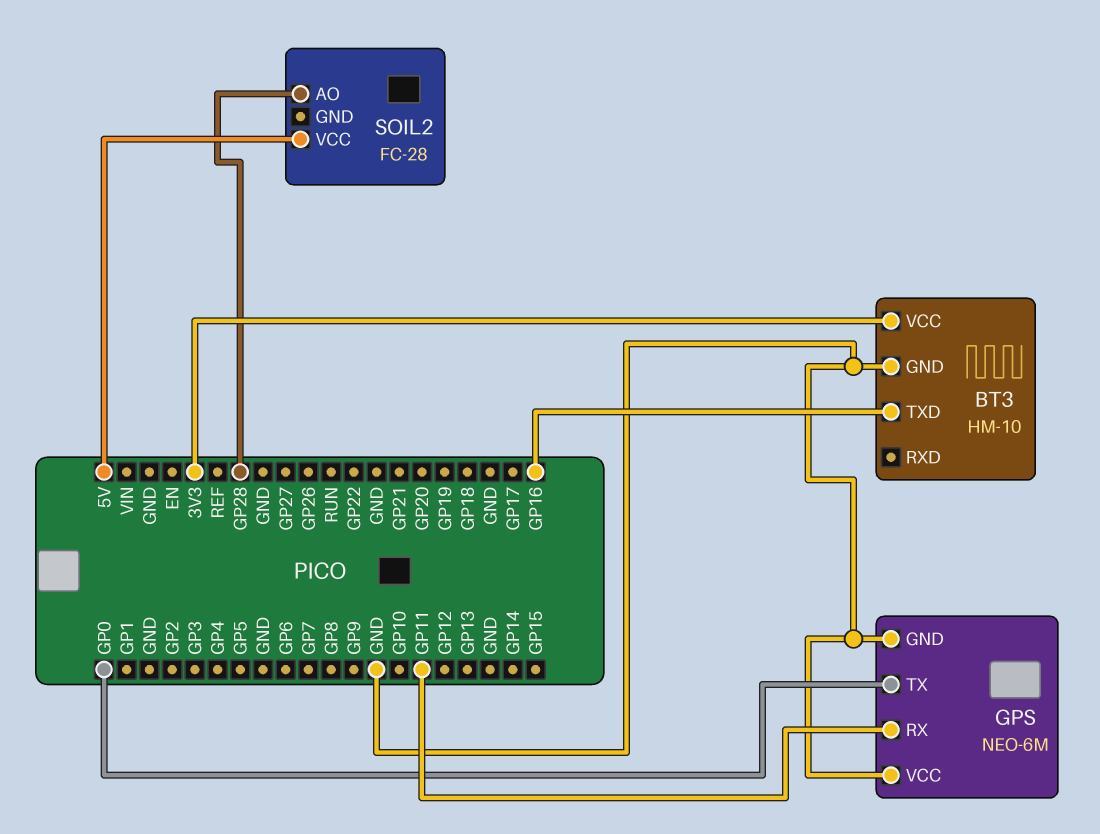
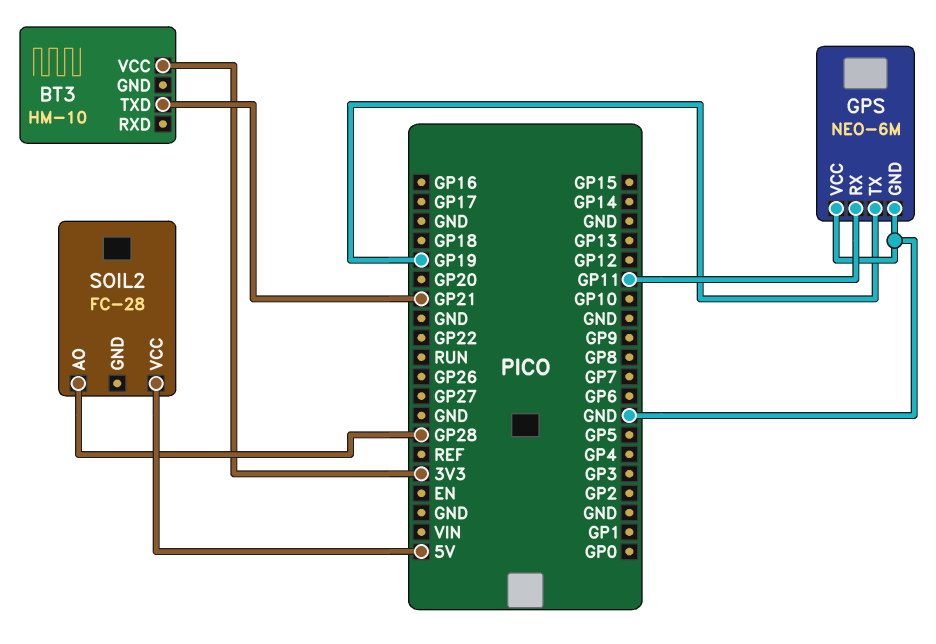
BT3 pin GND: GND -> none
BT3 pin TXD: GP16 -> GP21
GPS pin TX: GP0 -> GP19

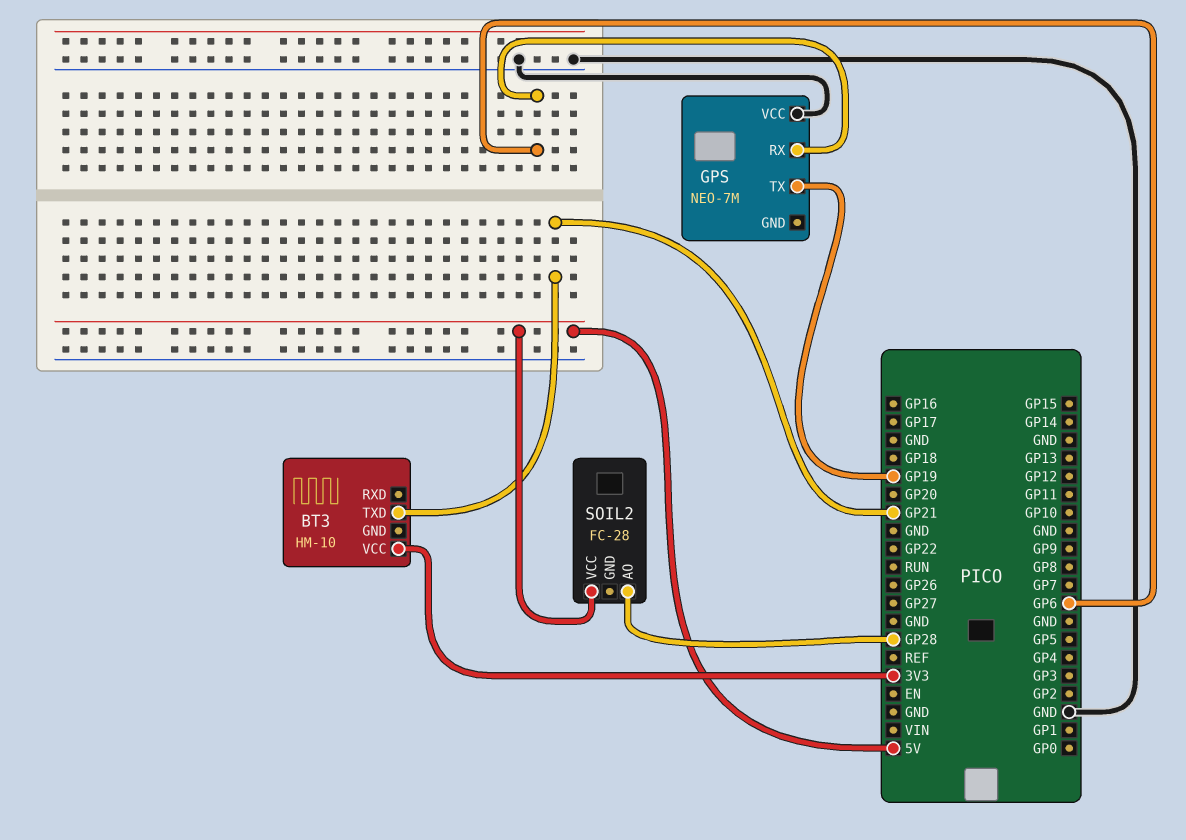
GPS: NEO-6M -> NEO-7M
GPS pin GND: GND -> none
GPS pin RX: GP11 -> GP6

